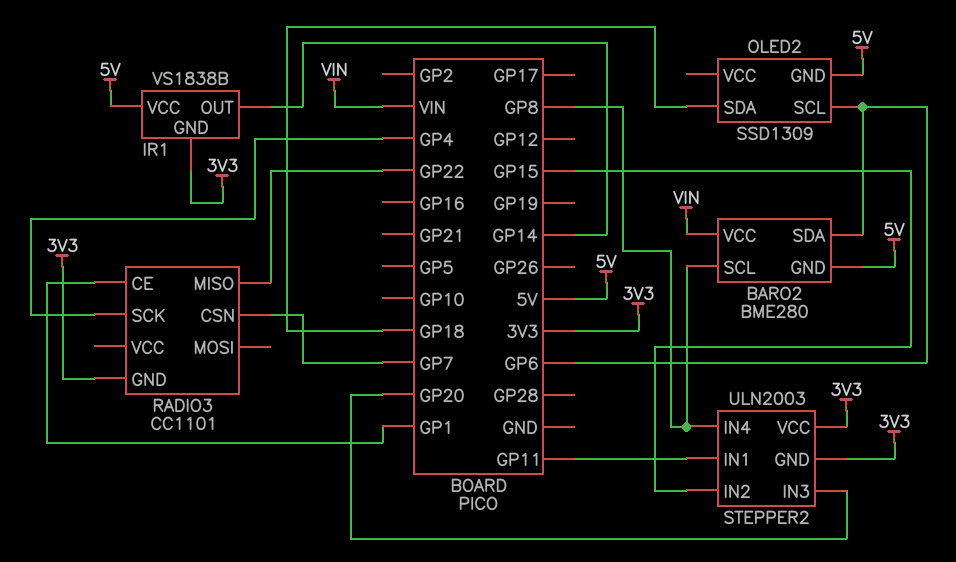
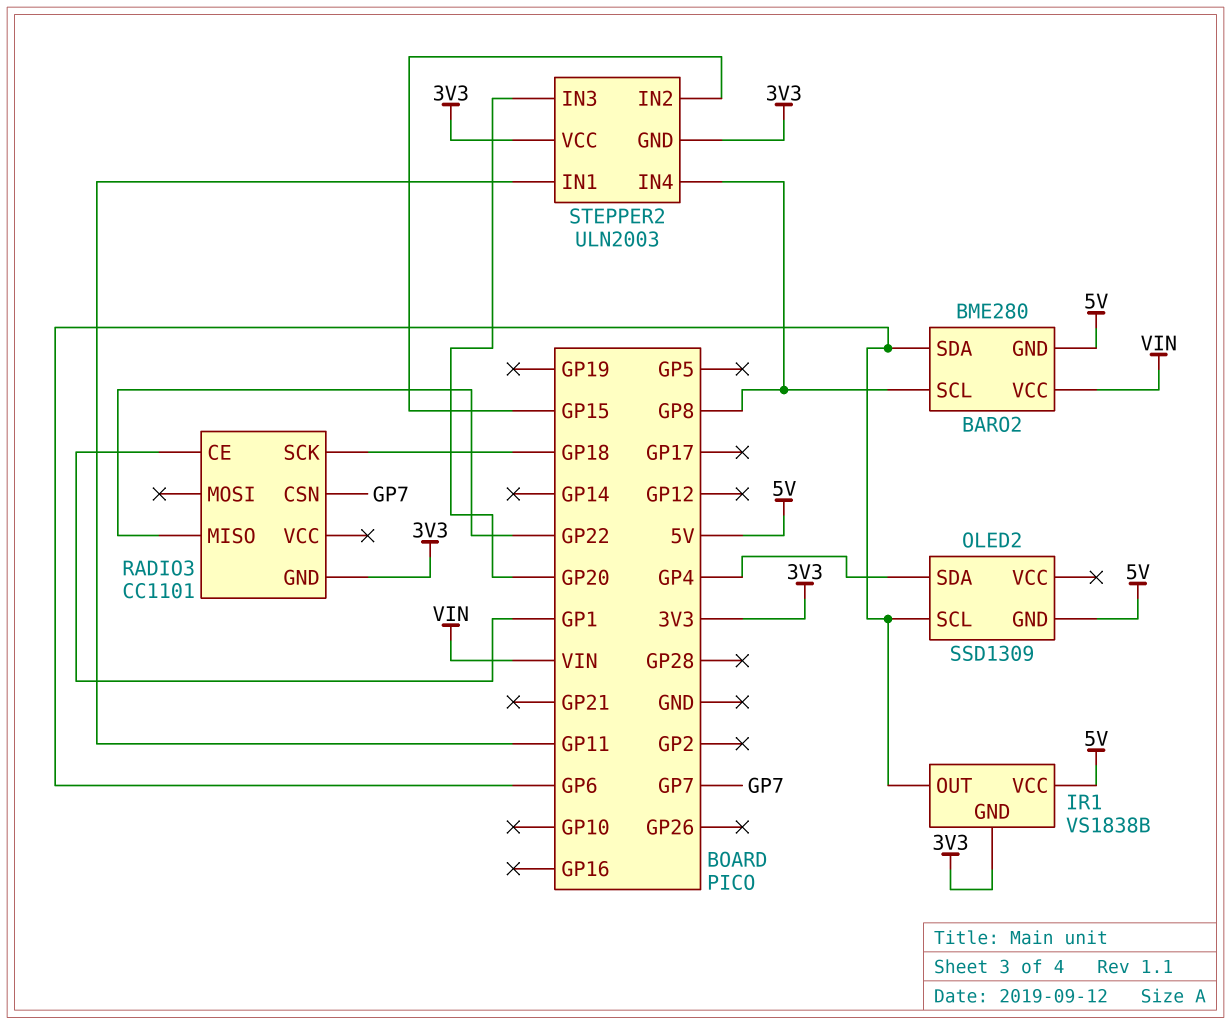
IR1 pin OUT: GP14 -> GP6
OLED2 pin SDA: GP18 -> GP4
RADIO3 pin SCK: GP4 -> GP18

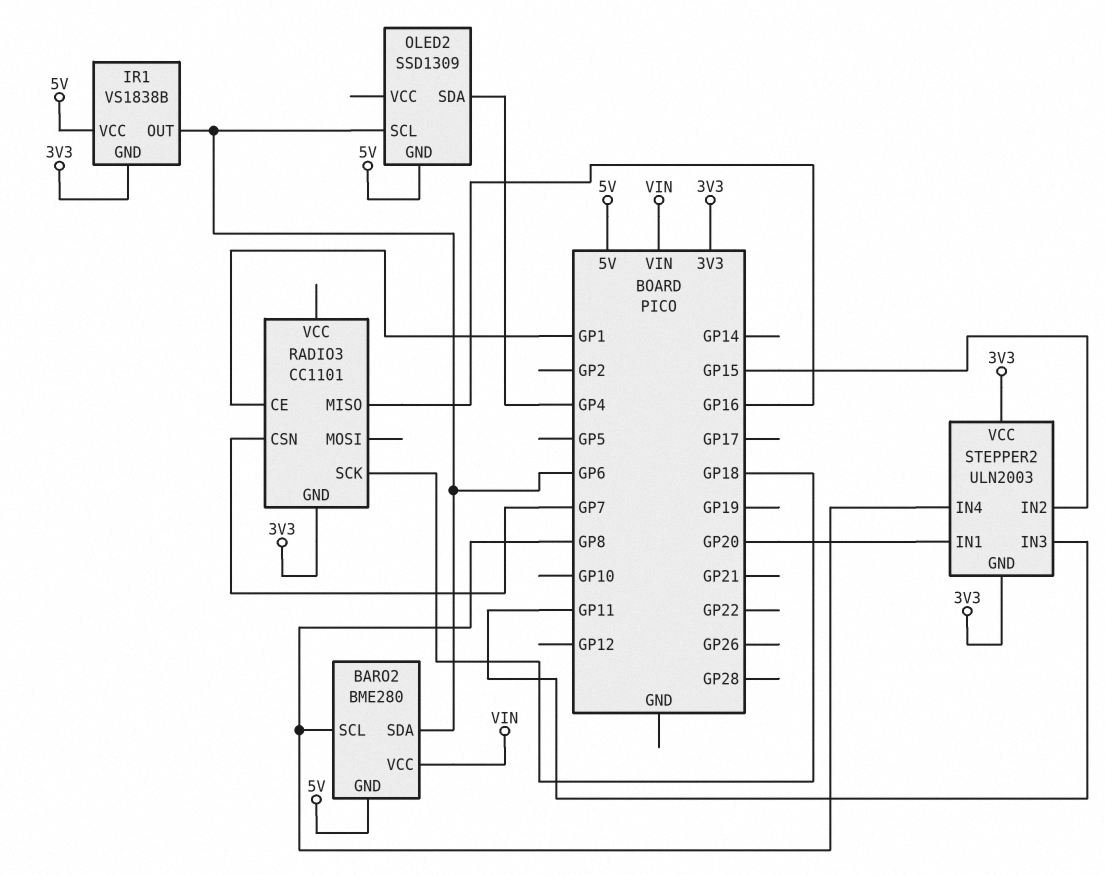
RADIO3 pin MISO: GP22 -> GP16
STEPPER2 pin IN1: GP11 -> GP20
STEPPER2 pin IN3: GP20 -> GP11

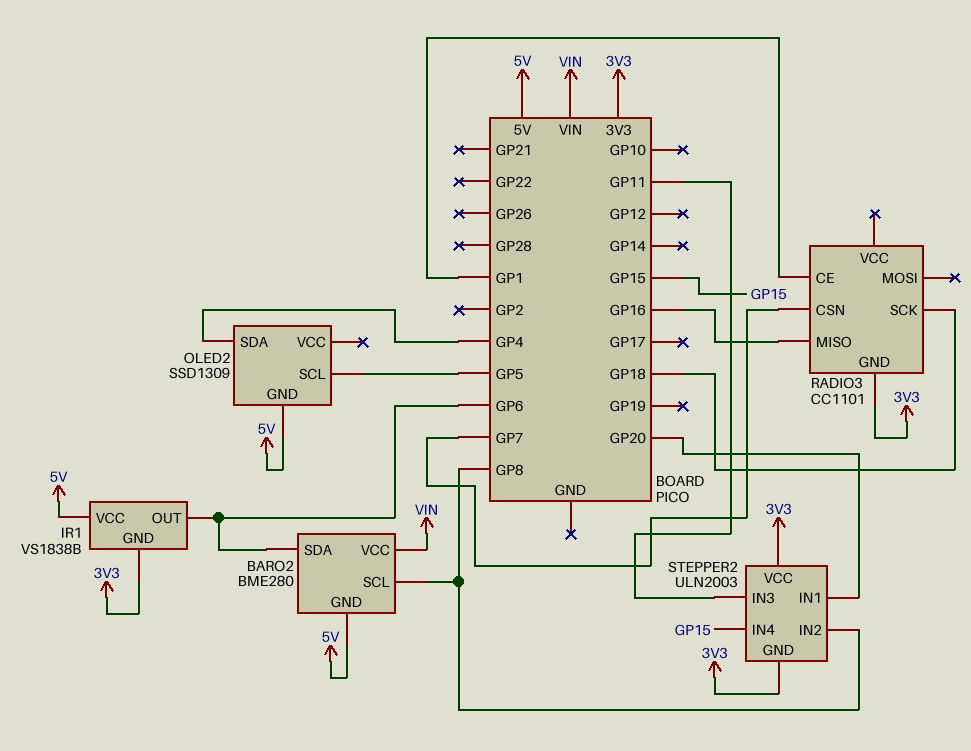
OLED2 pin SCL: GP6 -> GP5
STEPPER2 pin IN2: GP15 -> GP8
STEPPER2 pin IN4: GP8 -> GP15

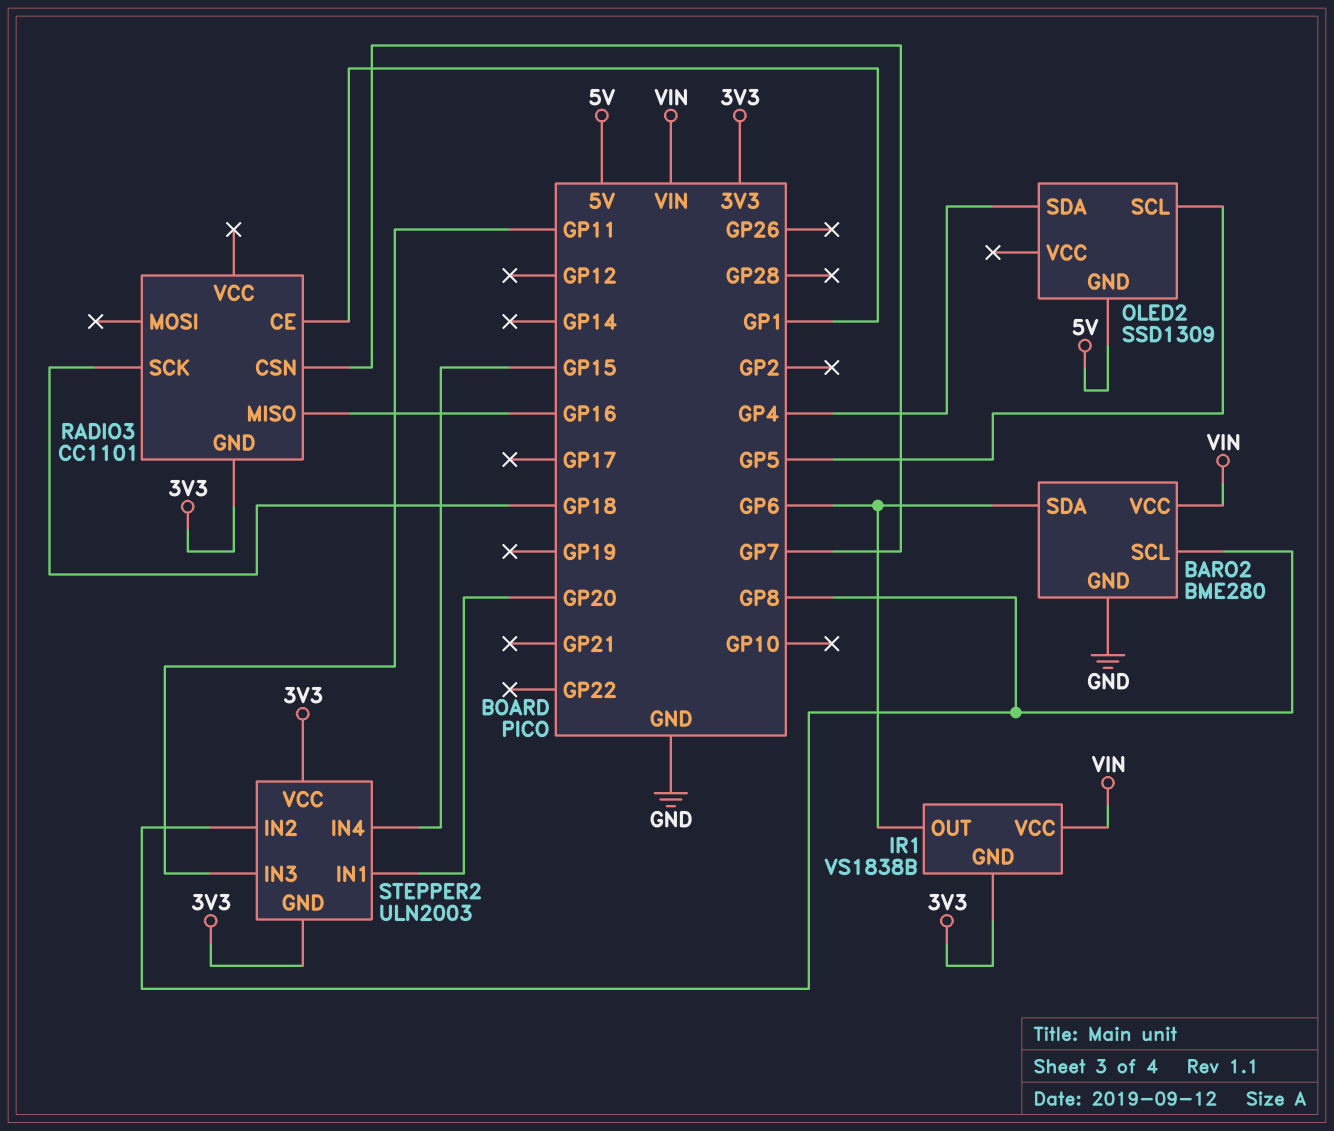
BARO2 pin GND: 5V -> GND
IR1 pin VCC: 5V -> VIN

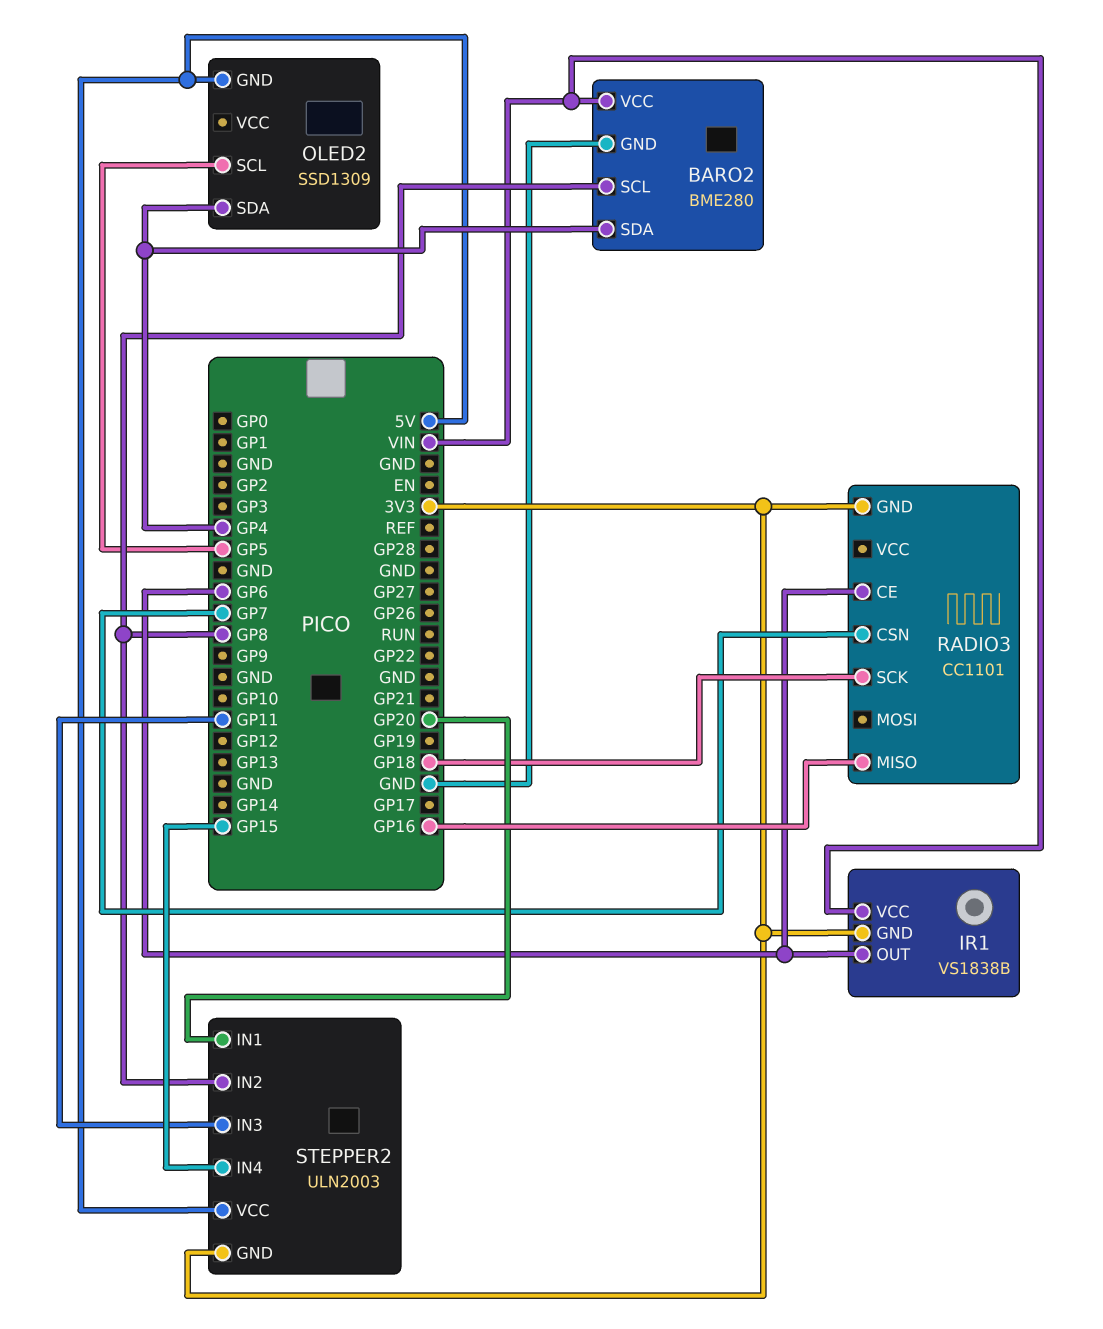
BARO2 pin SDA: GP6 -> GP4
RADIO3 pin CE: GP1 -> GP6
STEPPER2 pin VCC: 3V3 -> 5V

